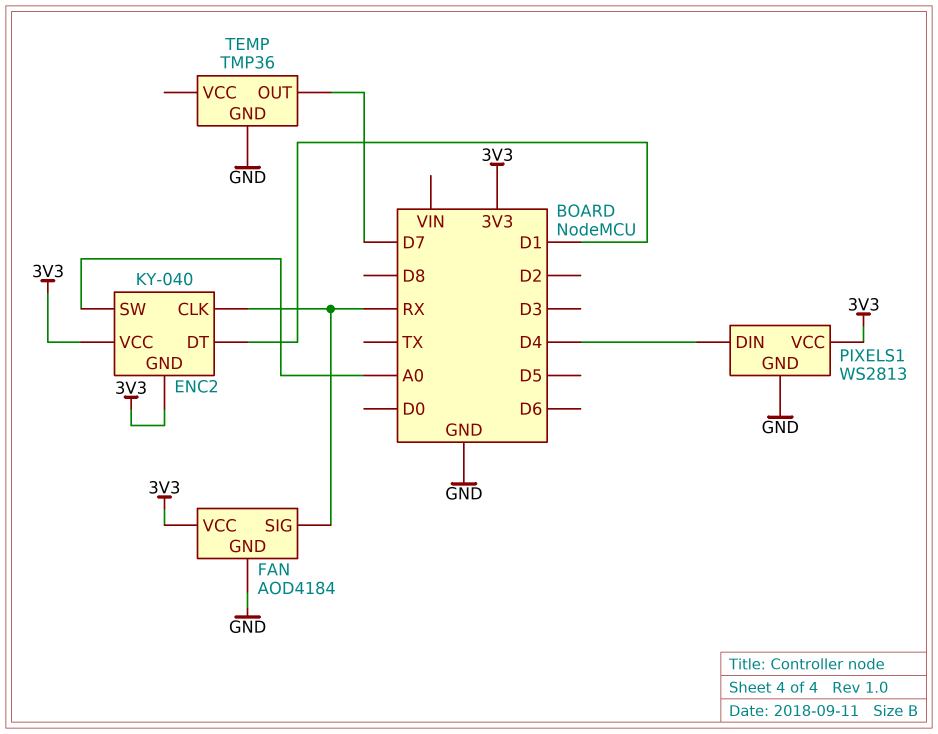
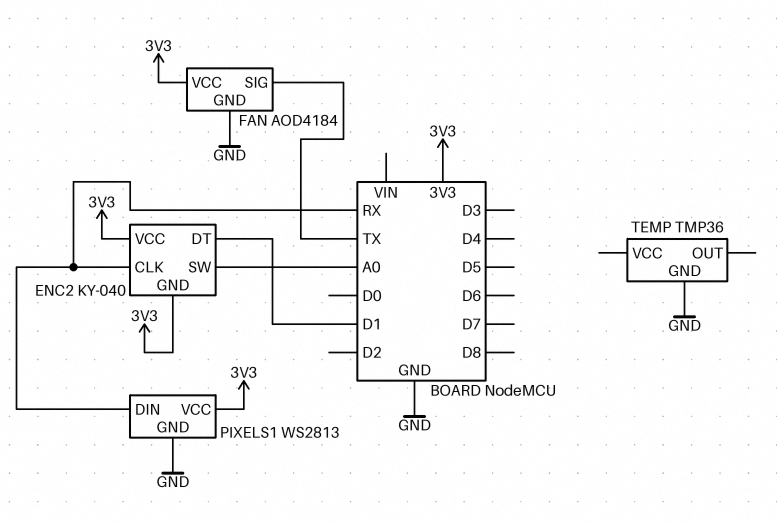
FAN pin SIG: RX -> TX
PIXELS1 pin DIN: D4 -> RX
TEMP pin OUT: D7 -> none

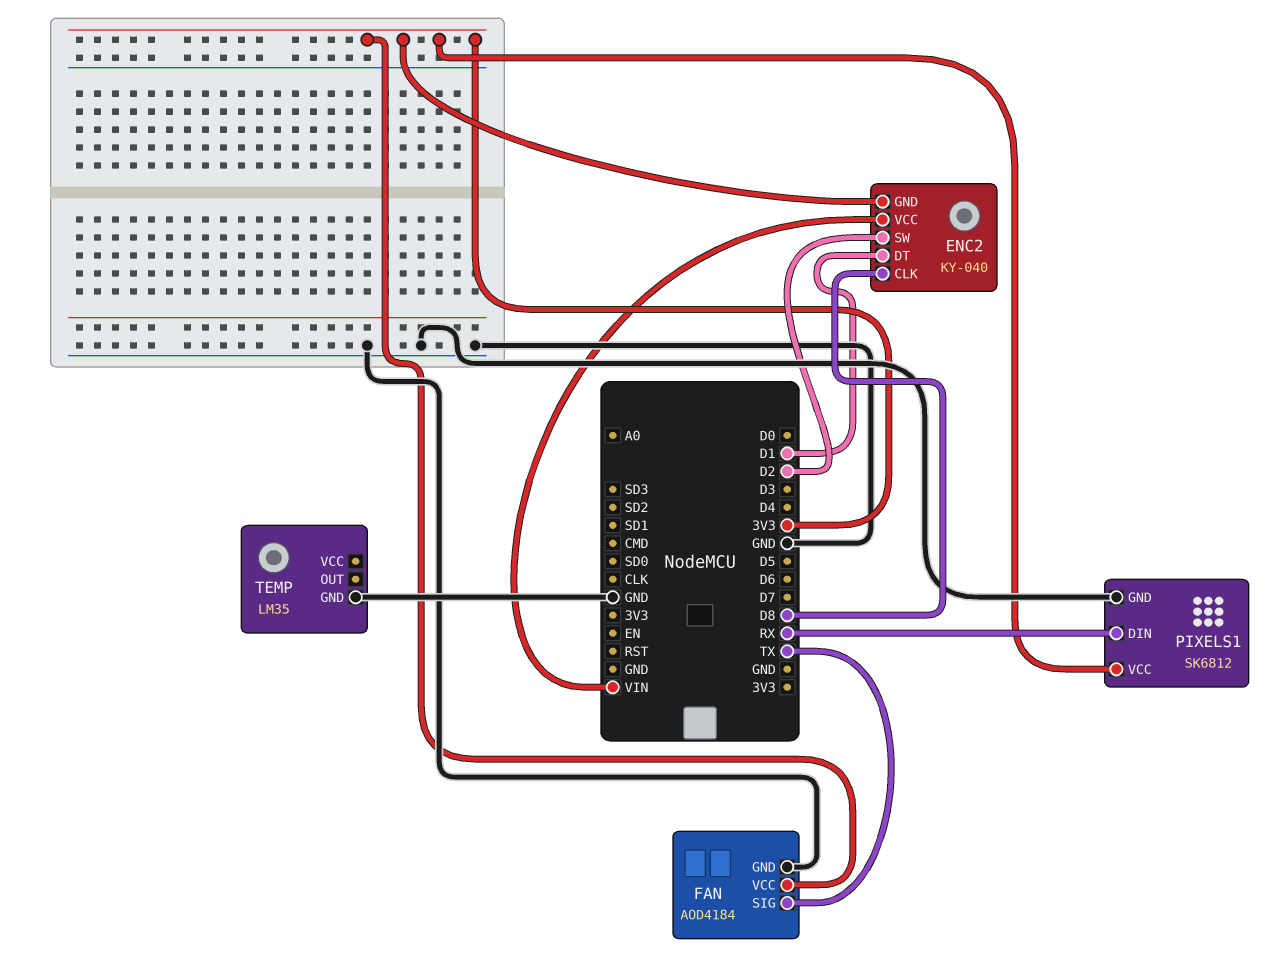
ENC2 pin CLK: RX -> D8
ENC2 pin SW: A0 -> D2
ENC2 pin VCC: 3V3 -> VIN
PIXELS1: WS2813 -> SK6812
TEMP: TMP36 -> LM35

